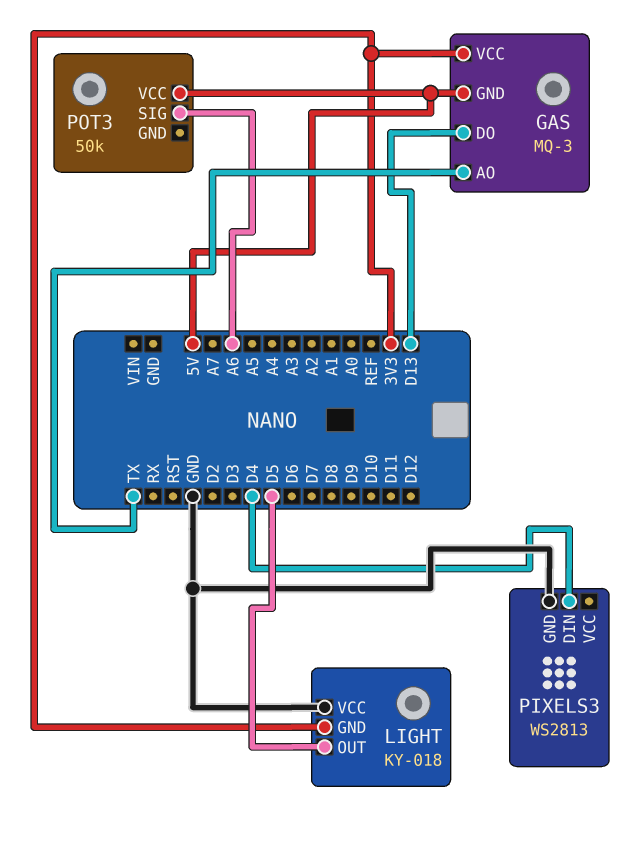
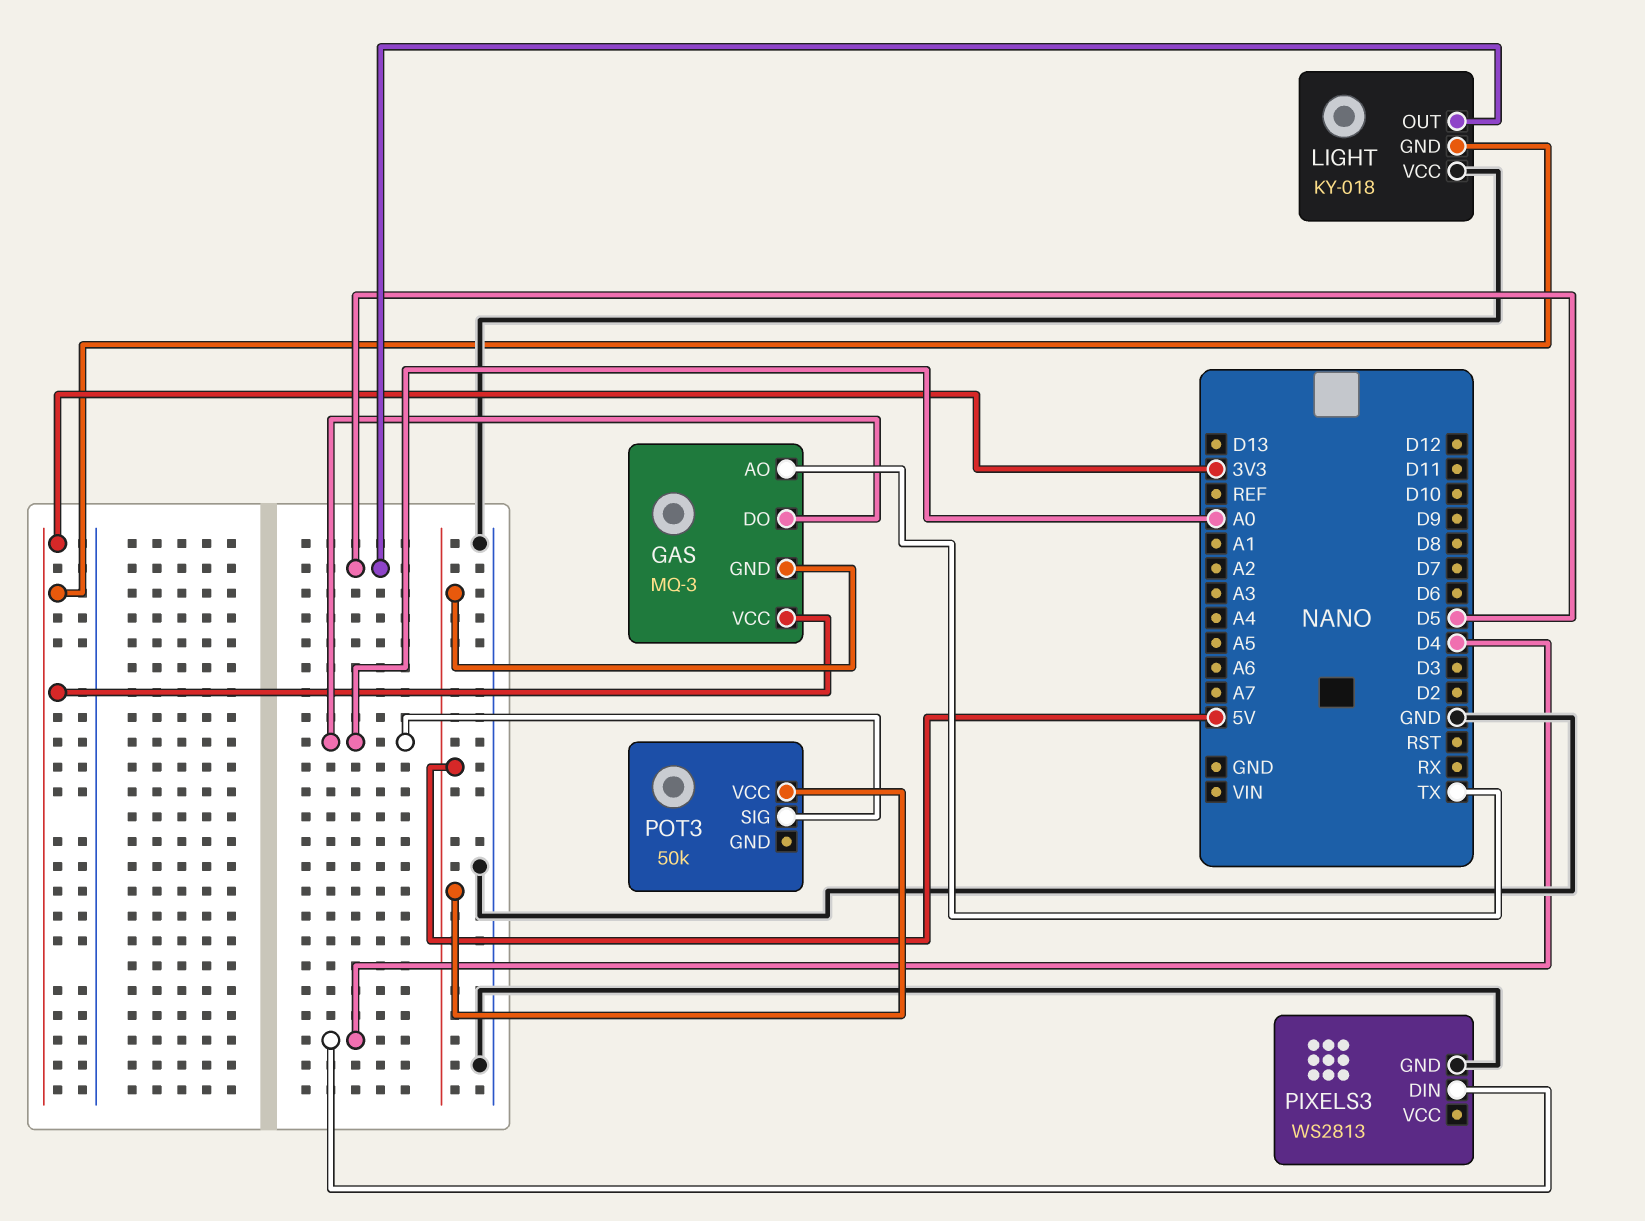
GAS pin DO: D13 -> A0
POT3 pin SIG: A6 -> A0

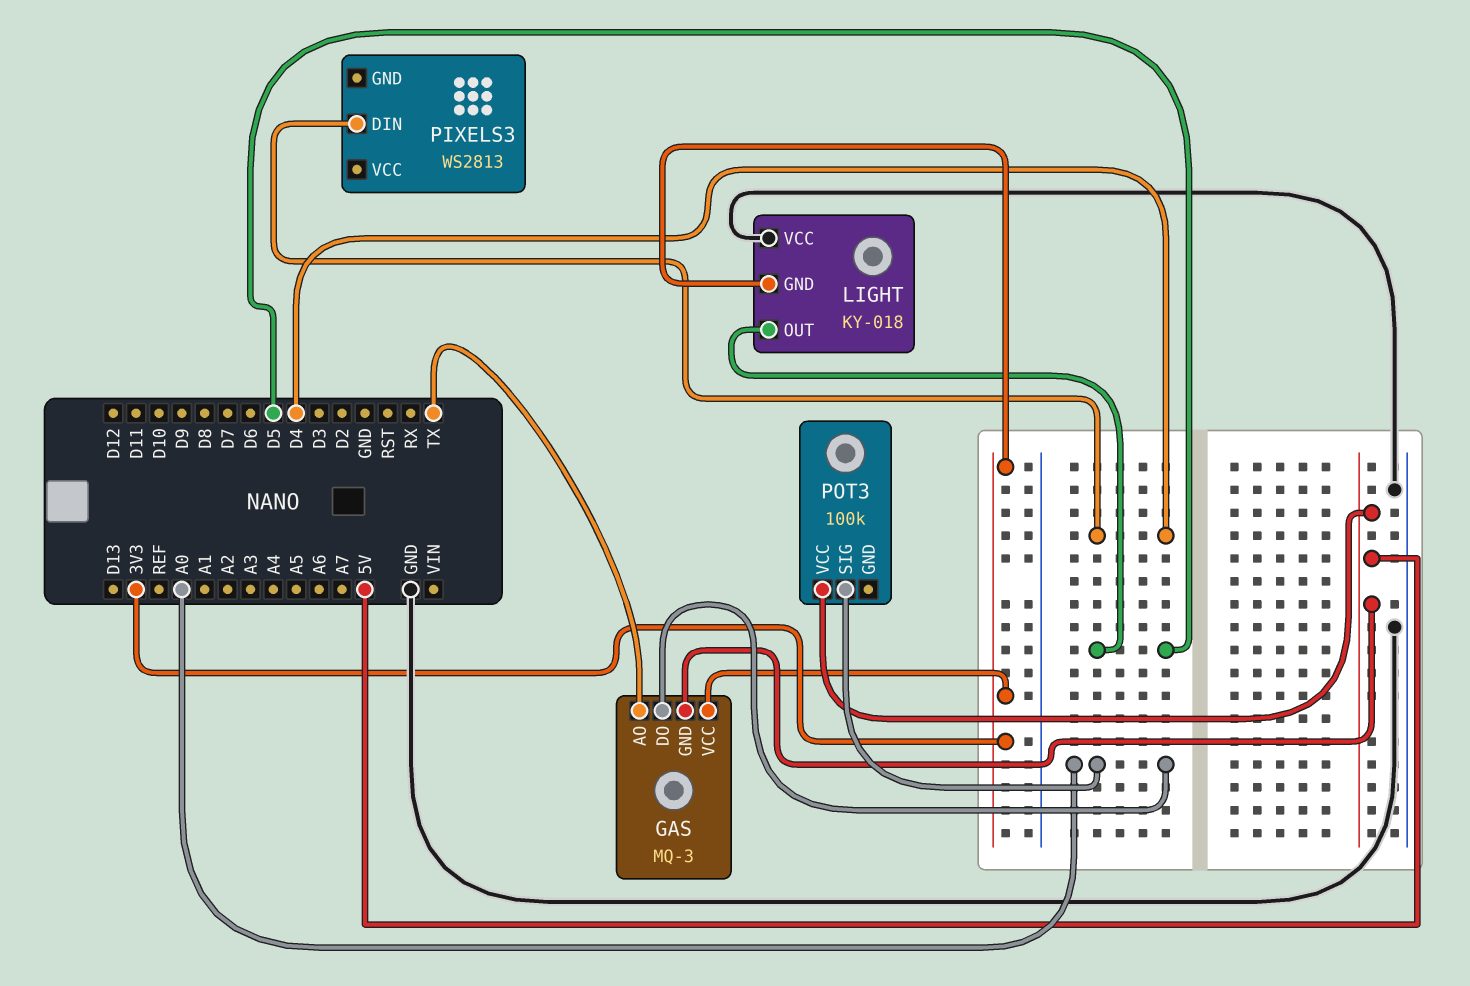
PIXELS3 pin GND: GND -> none
POT3: 50k -> 100k

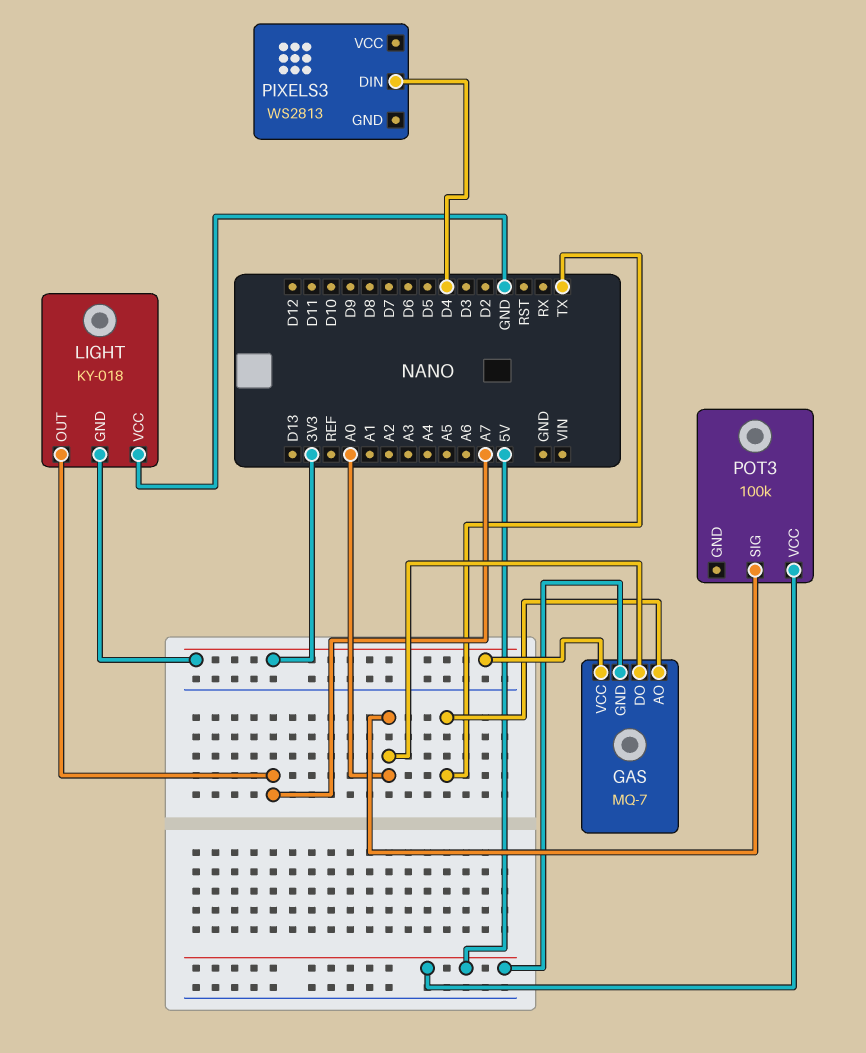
GAS: MQ-3 -> MQ-7
LIGHT pin OUT: D5 -> A7

